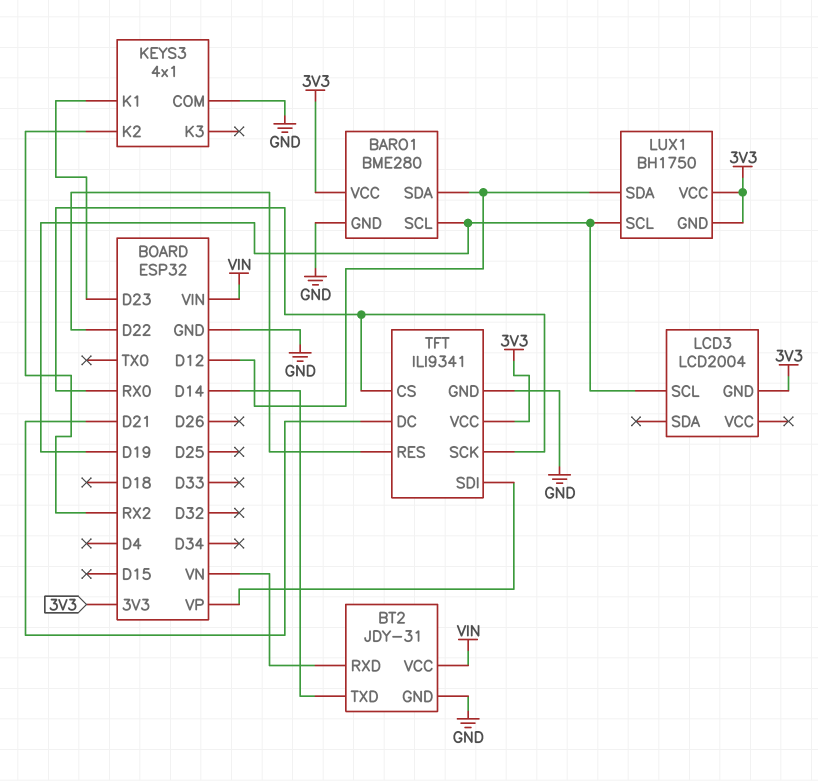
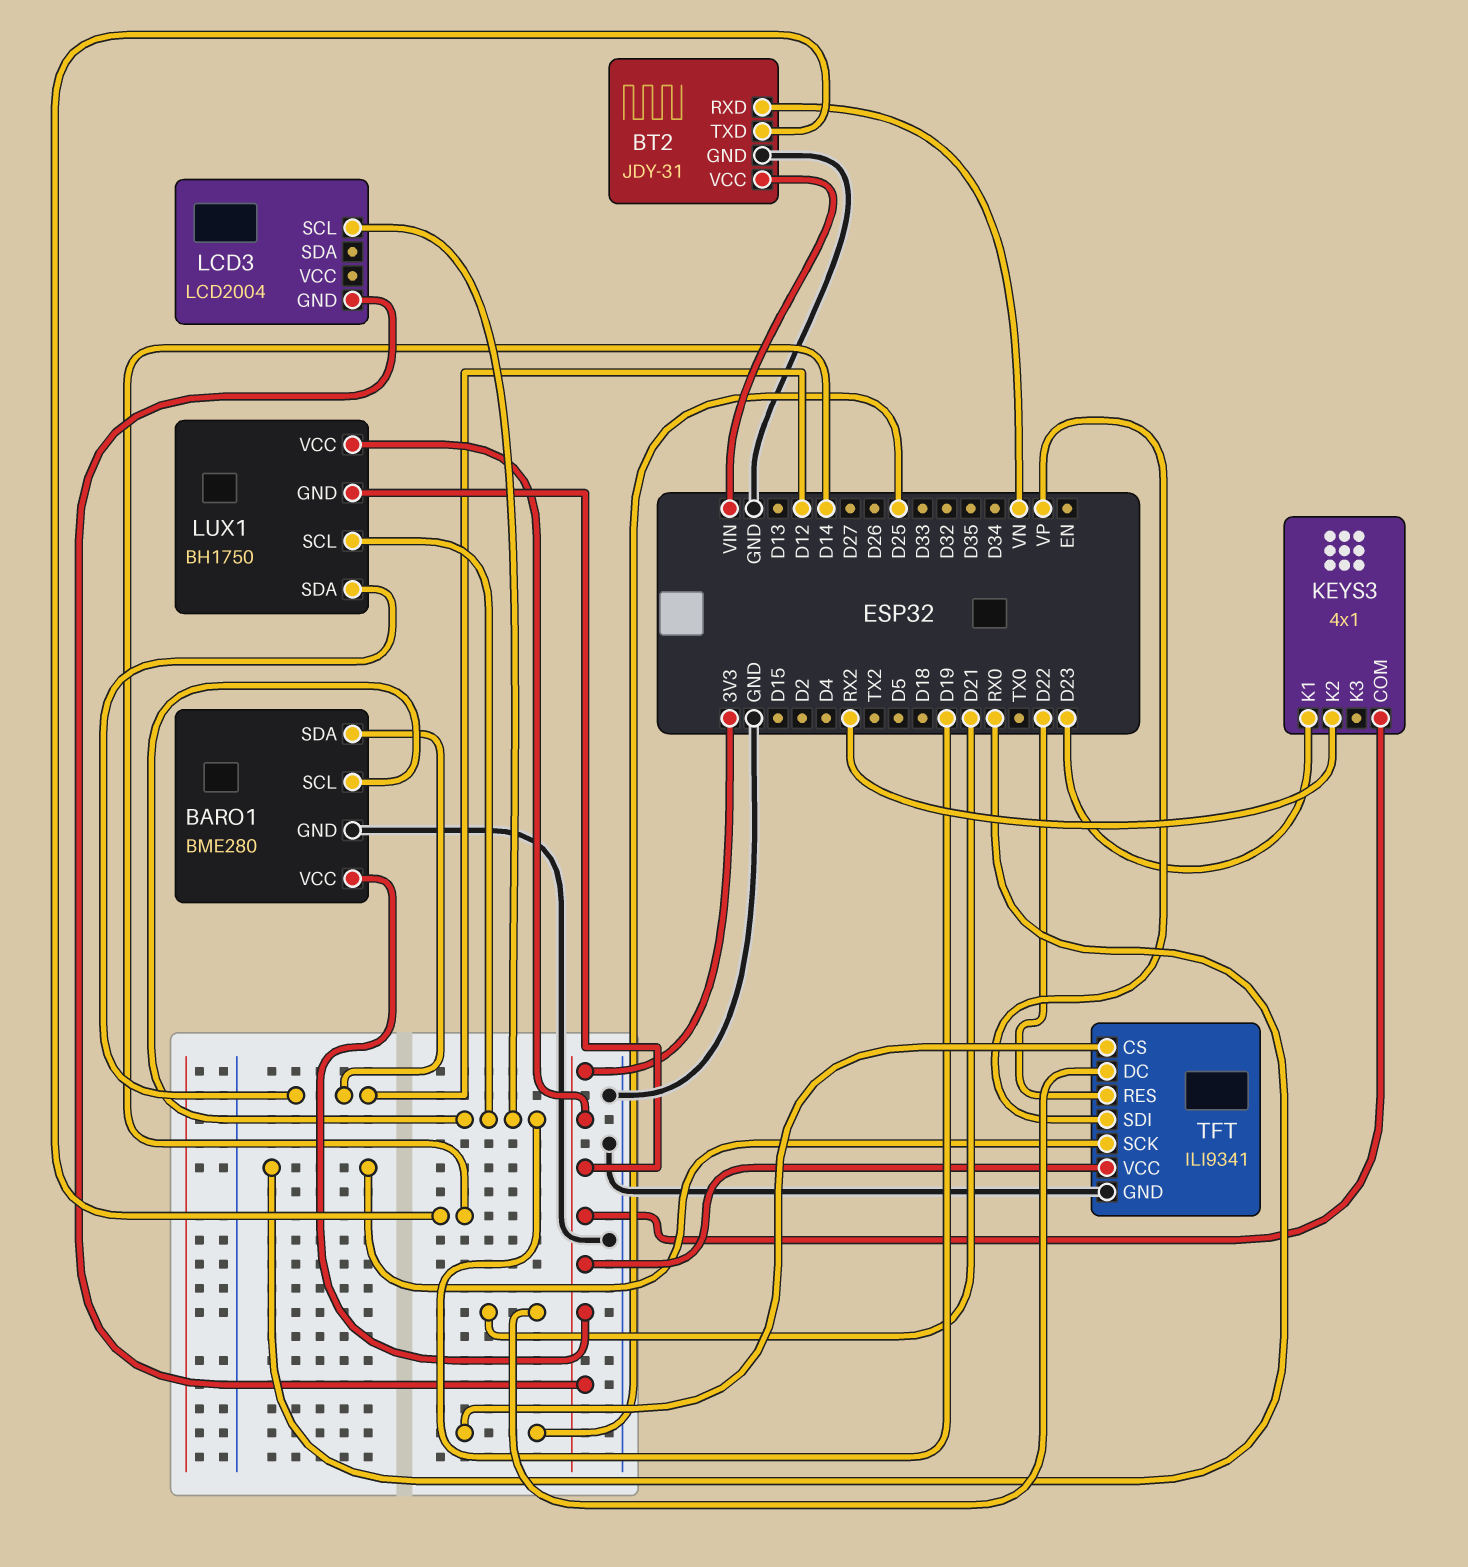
KEYS3 pin COM: GND -> 3V3
TFT pin CS: RX0 -> D25

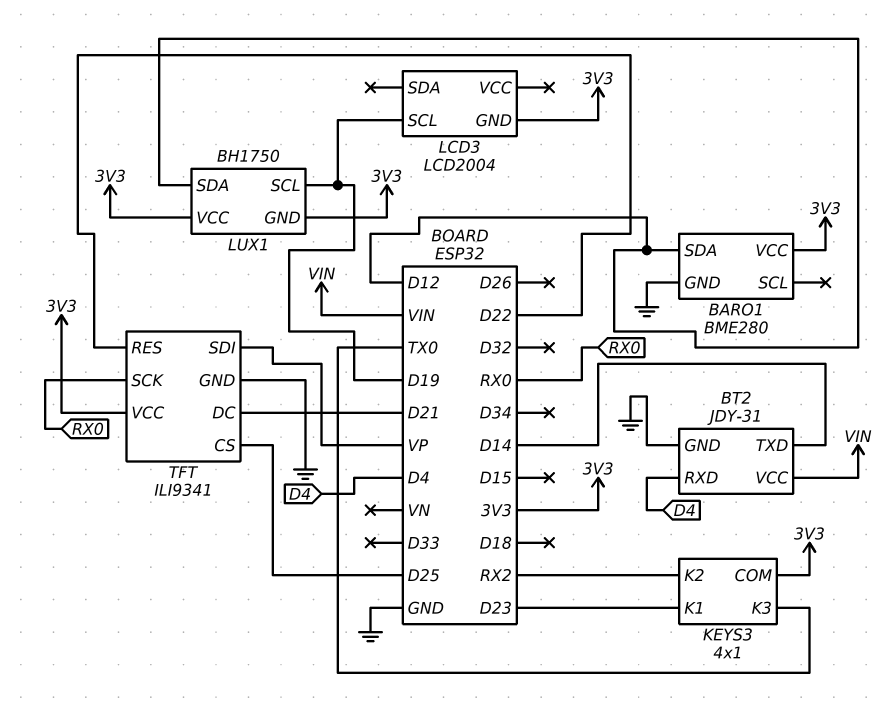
BARO1 pin SCL: D19 -> none
BT2 pin RXD: VN -> D4
KEYS3 pin K3: none -> TX0

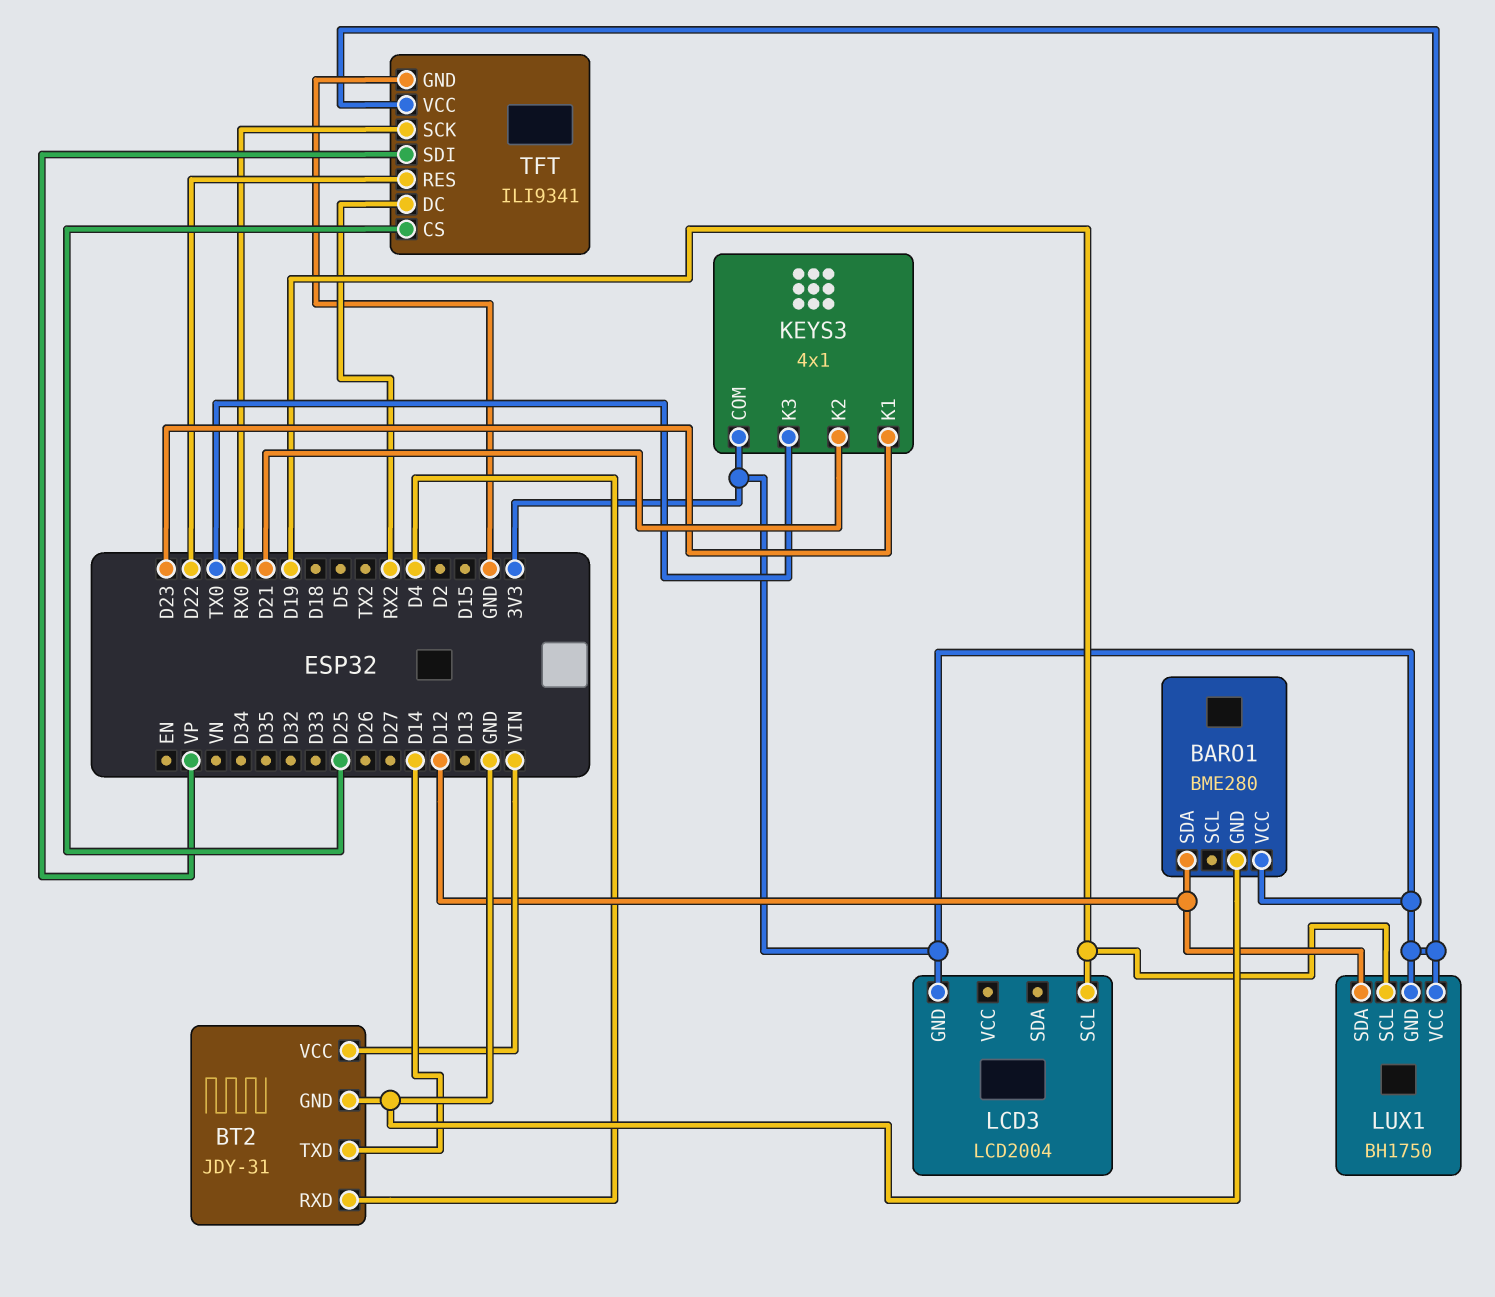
KEYS3 pin K2: RX2 -> D21
TFT pin DC: D21 -> RX2

